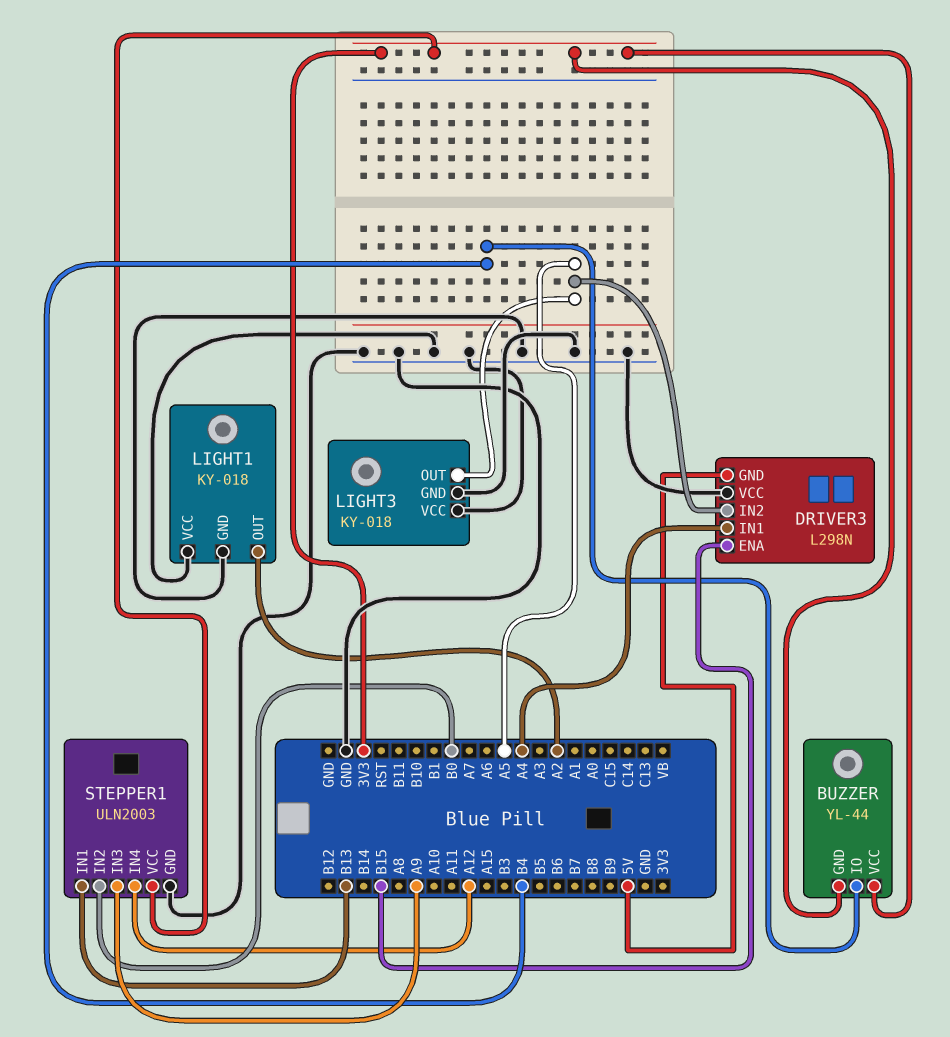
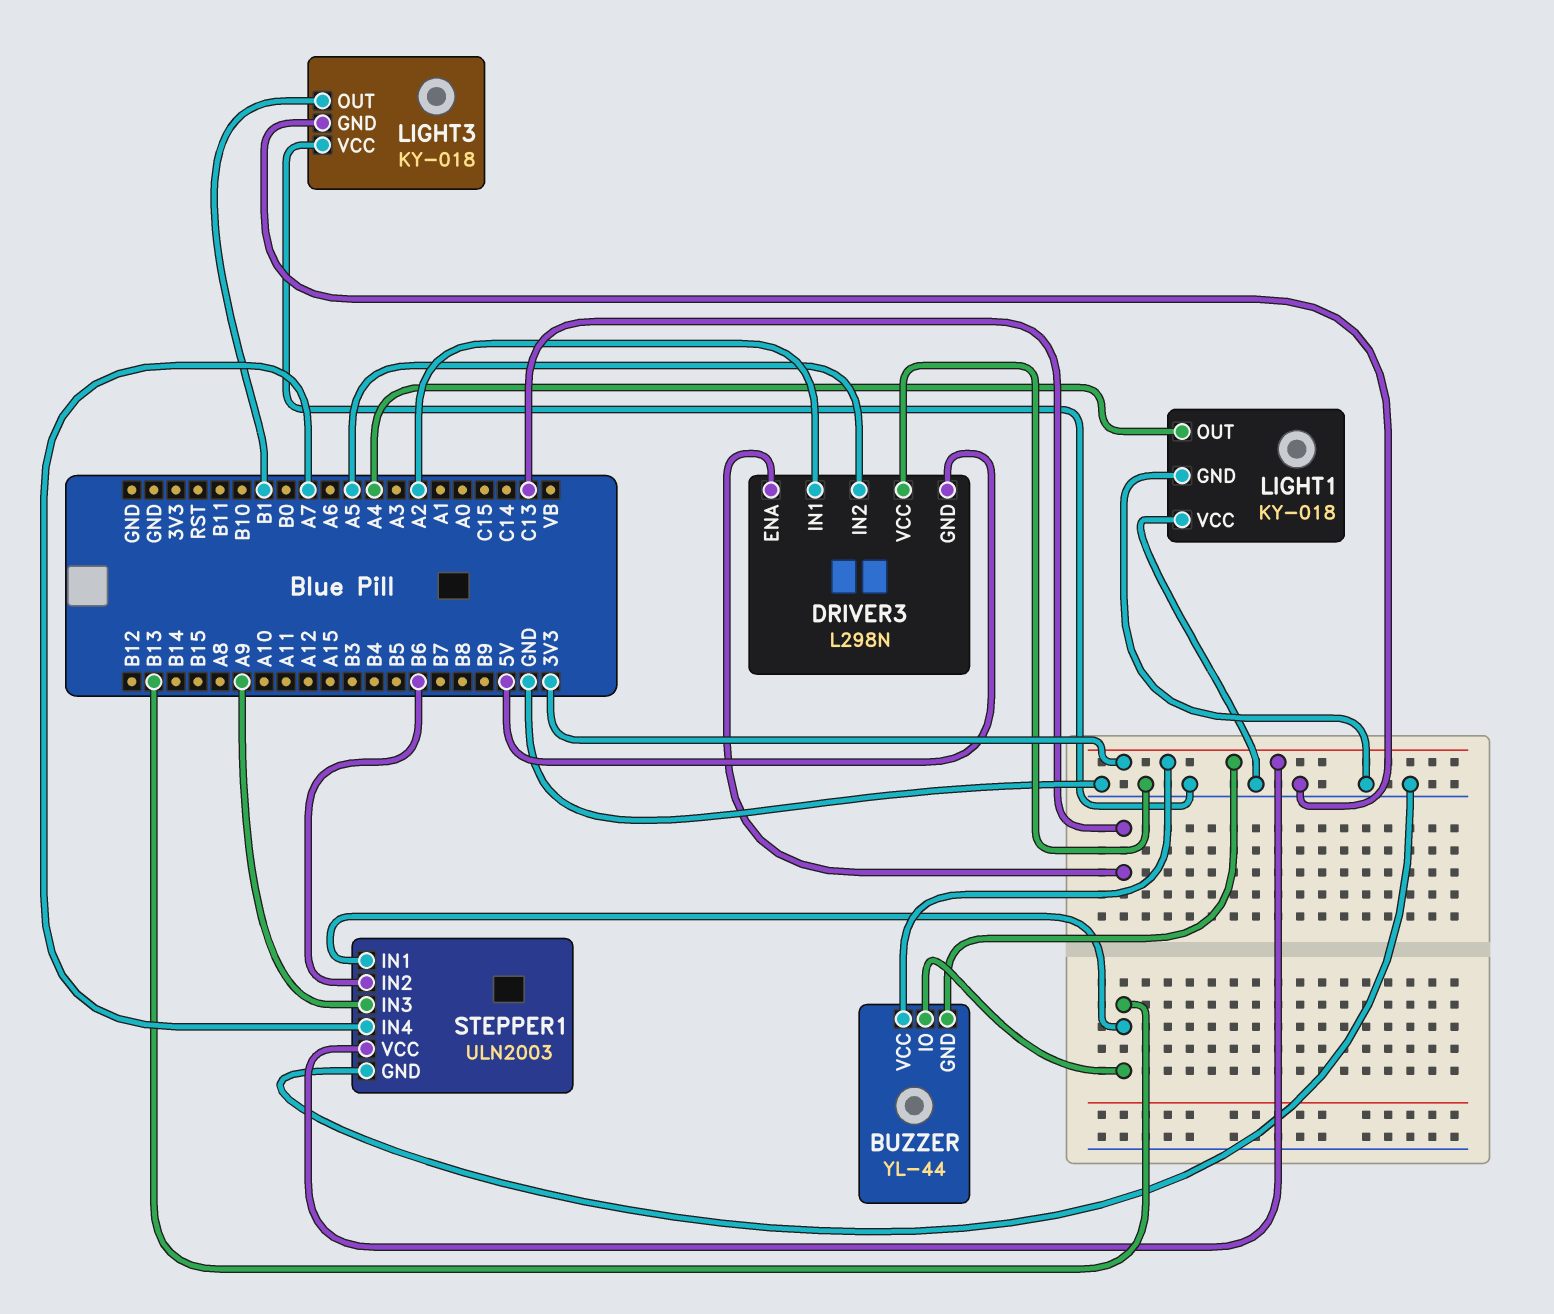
BUZZER pin IO: B4 -> B13
DRIVER3 pin ENA: B15 -> C13
DRIVER3 pin IN1: A4 -> A2
LIGHT1 pin OUT: A2 -> A4
LIGHT3 pin OUT: A5 -> B1
STEPPER1 pin IN2: B0 -> B6
STEPPER1 pin IN4: A12 -> A7

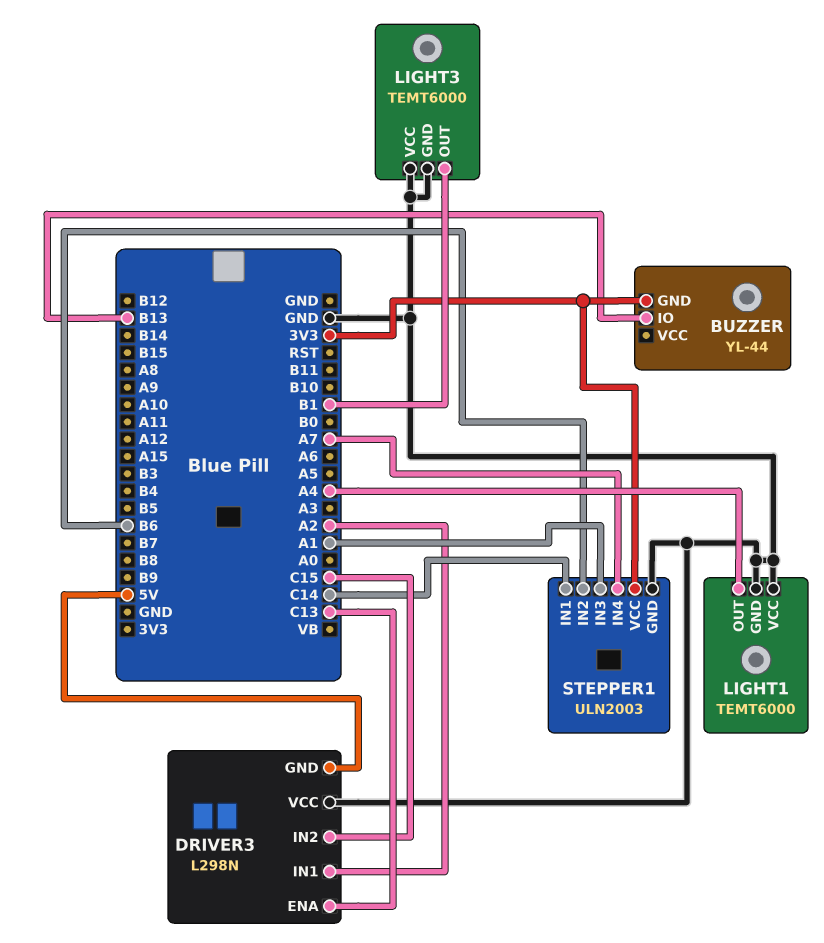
BUZZER pin VCC: 3V3 -> none
DRIVER3 pin IN2: A5 -> C15
LIGHT1: KY-018 -> TEMT6000
LIGHT3: KY-018 -> TEMT6000
STEPPER1 pin IN1: B13 -> C14
STEPPER1 pin IN3: A9 -> A1

